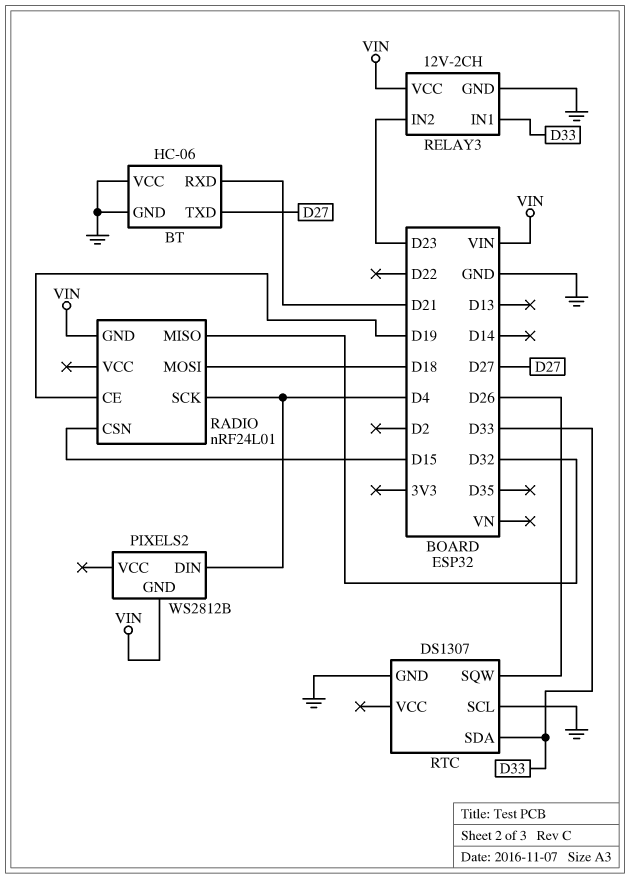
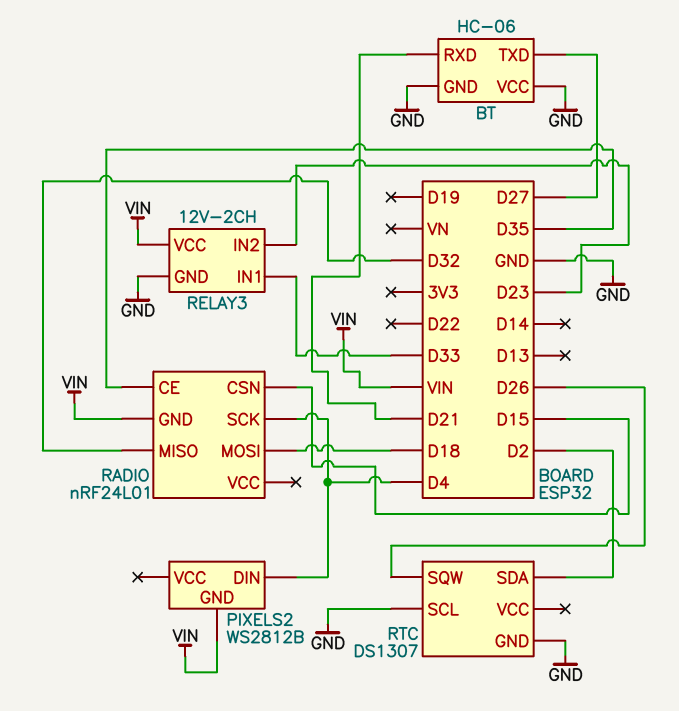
RADIO pin CE: D19 -> D35
RTC pin SDA: D33 -> D2

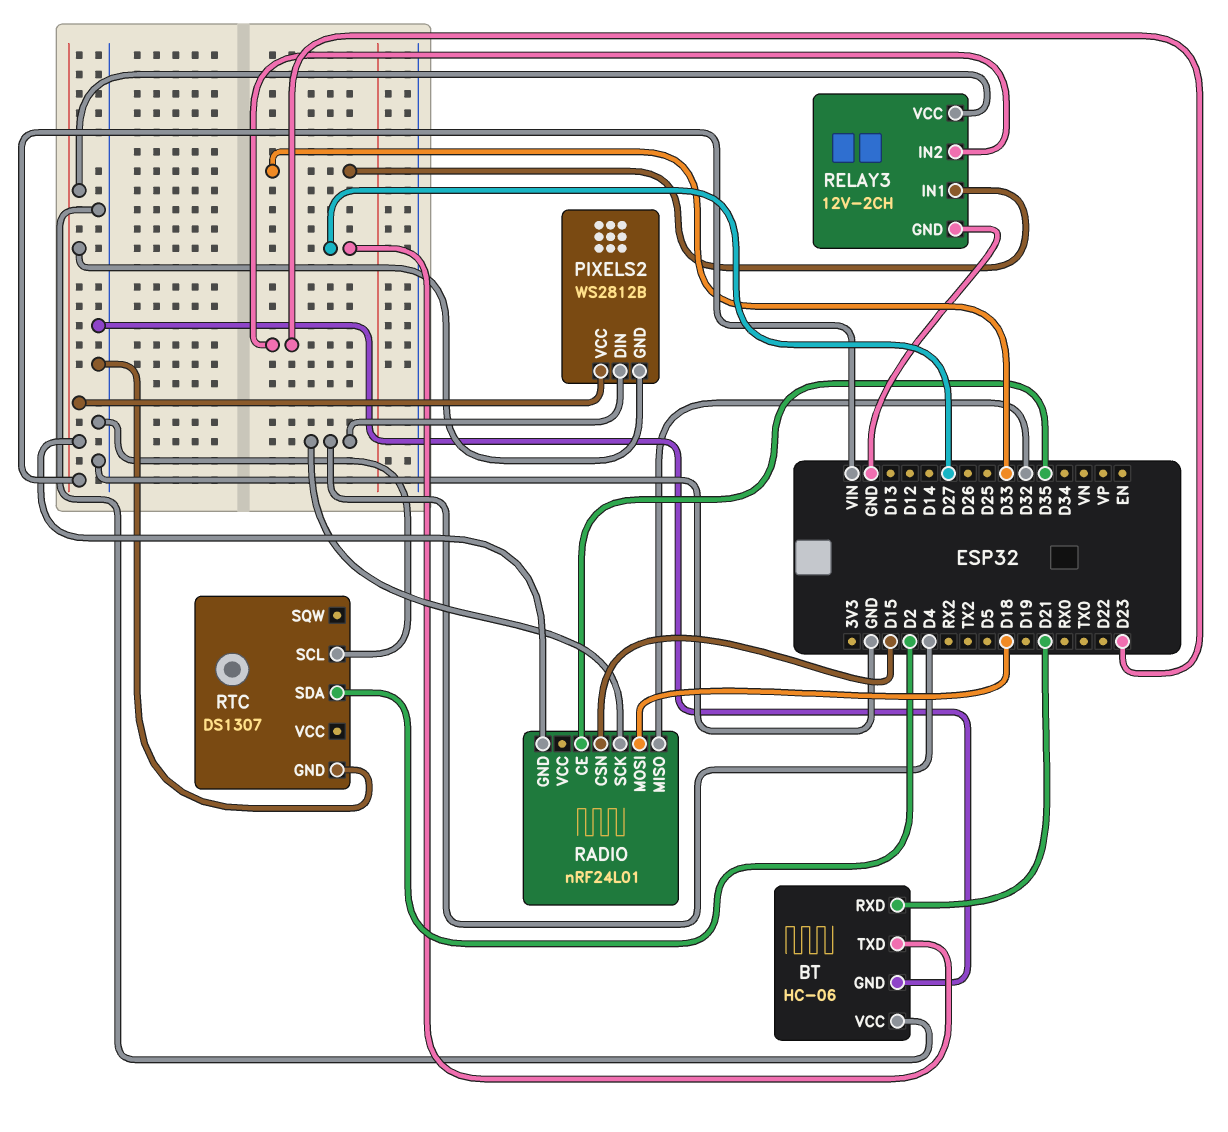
PIXELS2 pin VCC: none -> VIN
RTC pin SQW: D26 -> none

